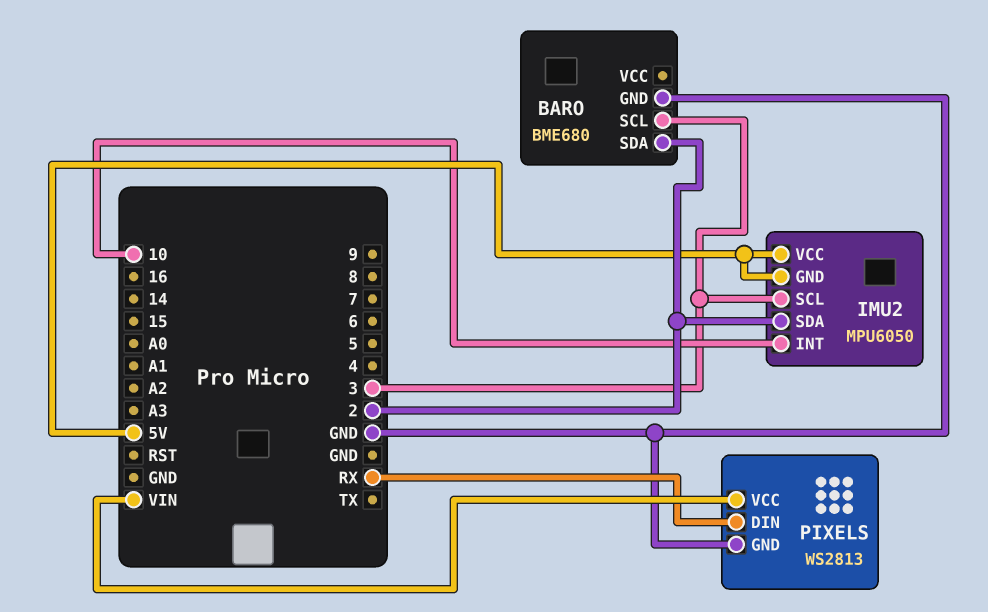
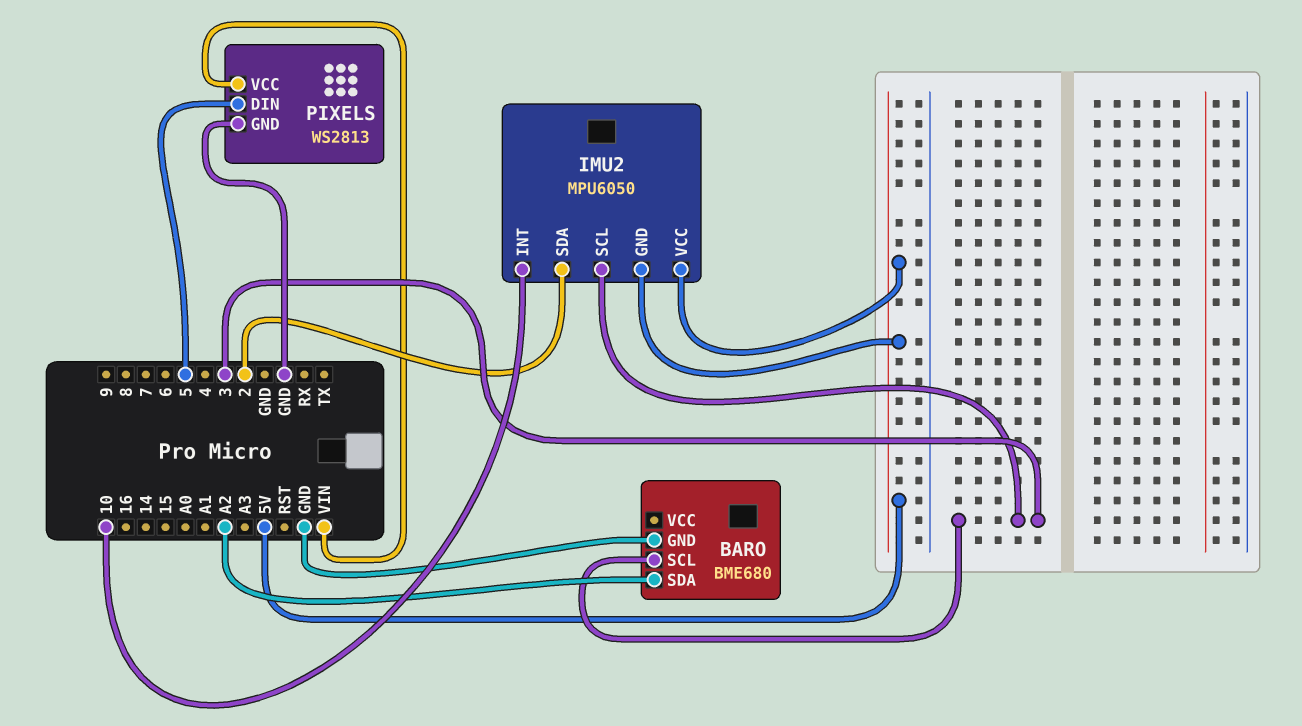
BARO pin SDA: 2 -> A2
PIXELS pin DIN: RX -> 5

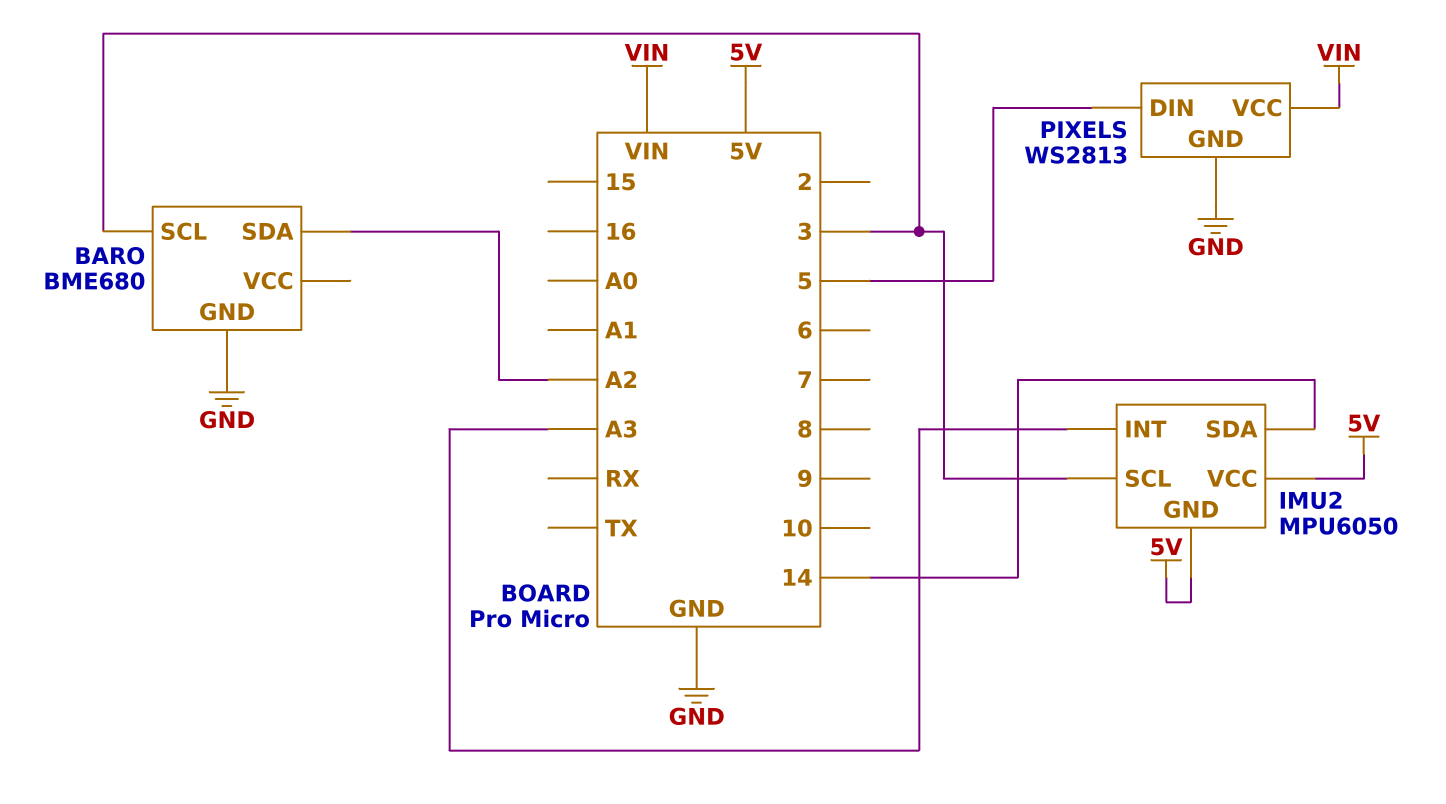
IMU2 pin INT: 10 -> A3
IMU2 pin SDA: 2 -> 14

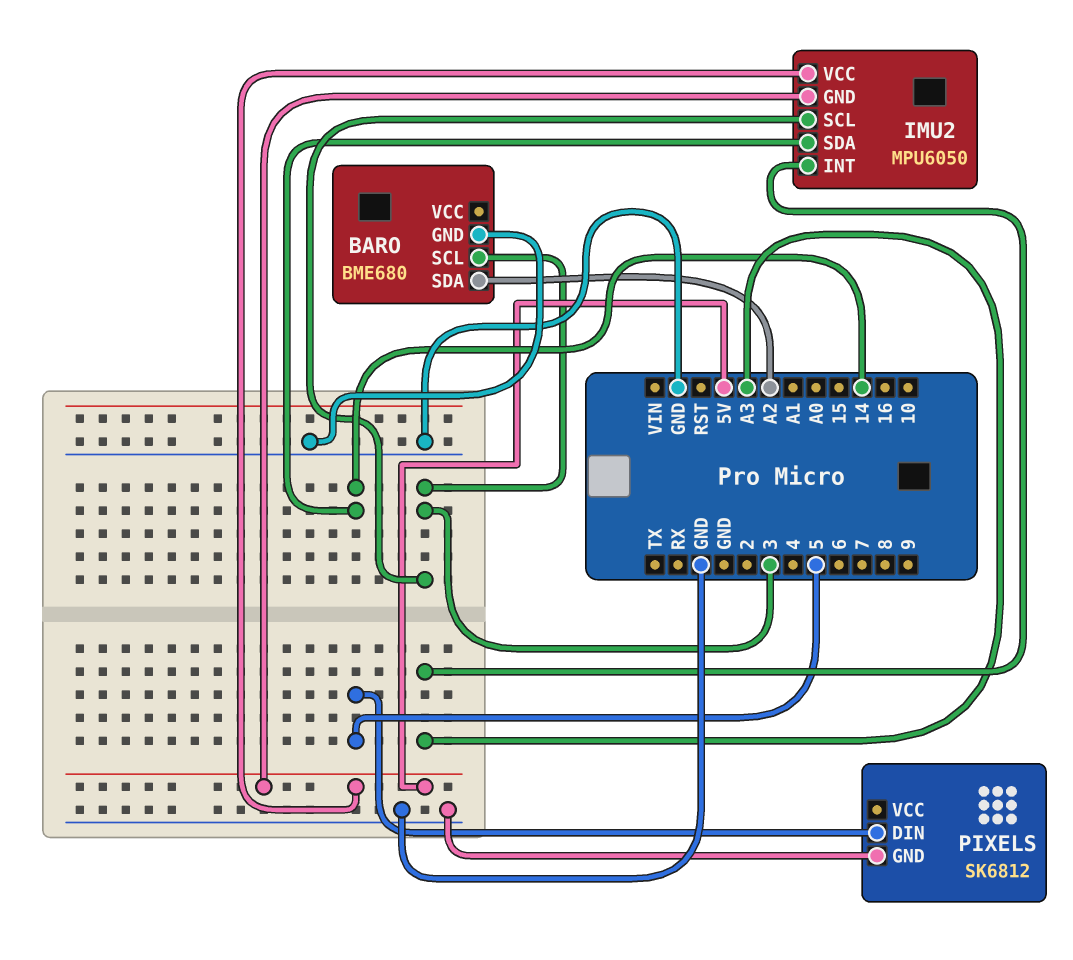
PIXELS: WS2813 -> SK6812
PIXELS pin VCC: VIN -> none

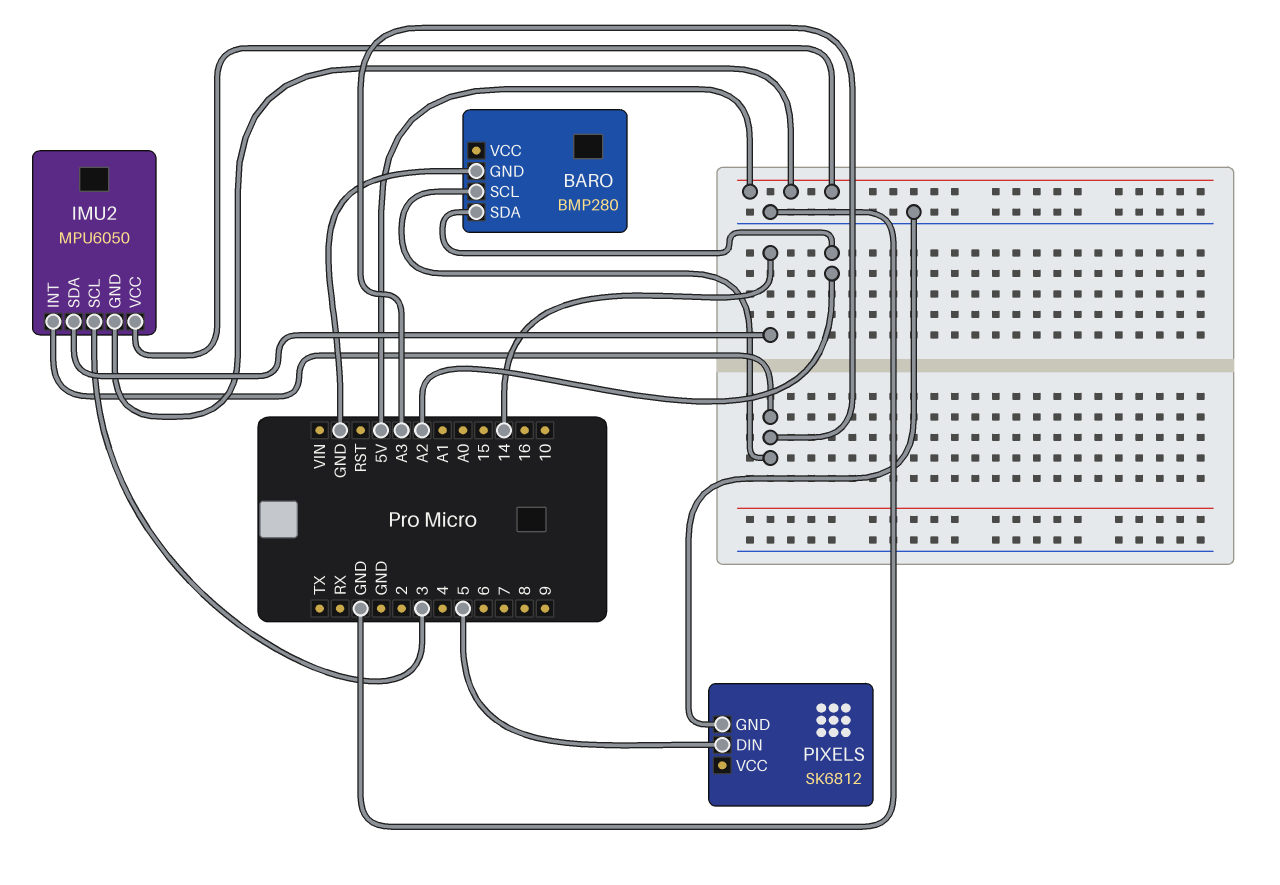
BARO: BME680 -> BMP280
BARO pin SCL: 3 -> A3

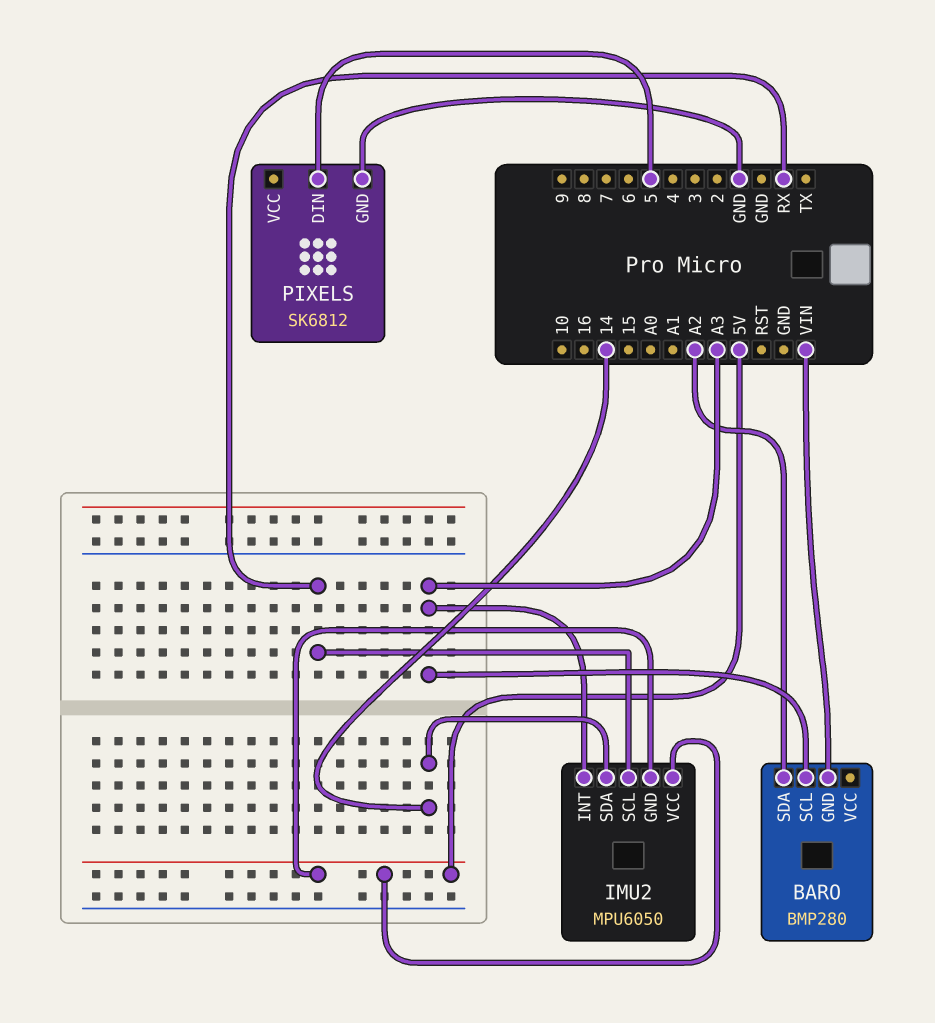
BARO pin GND: GND -> VIN
IMU2 pin SCL: 3 -> RX

